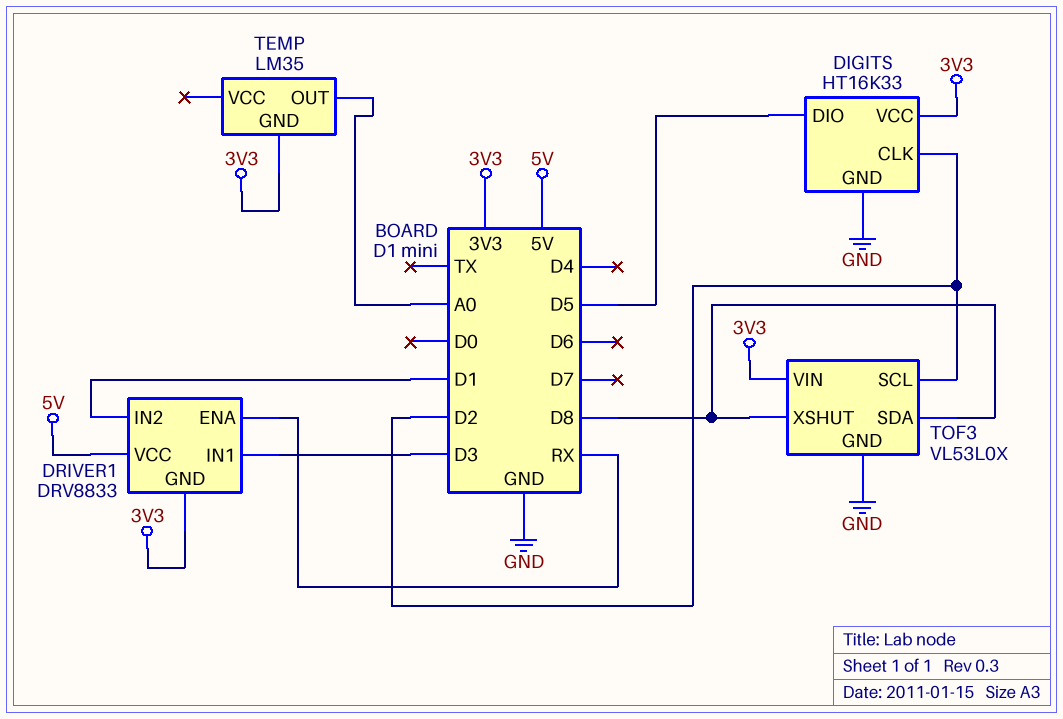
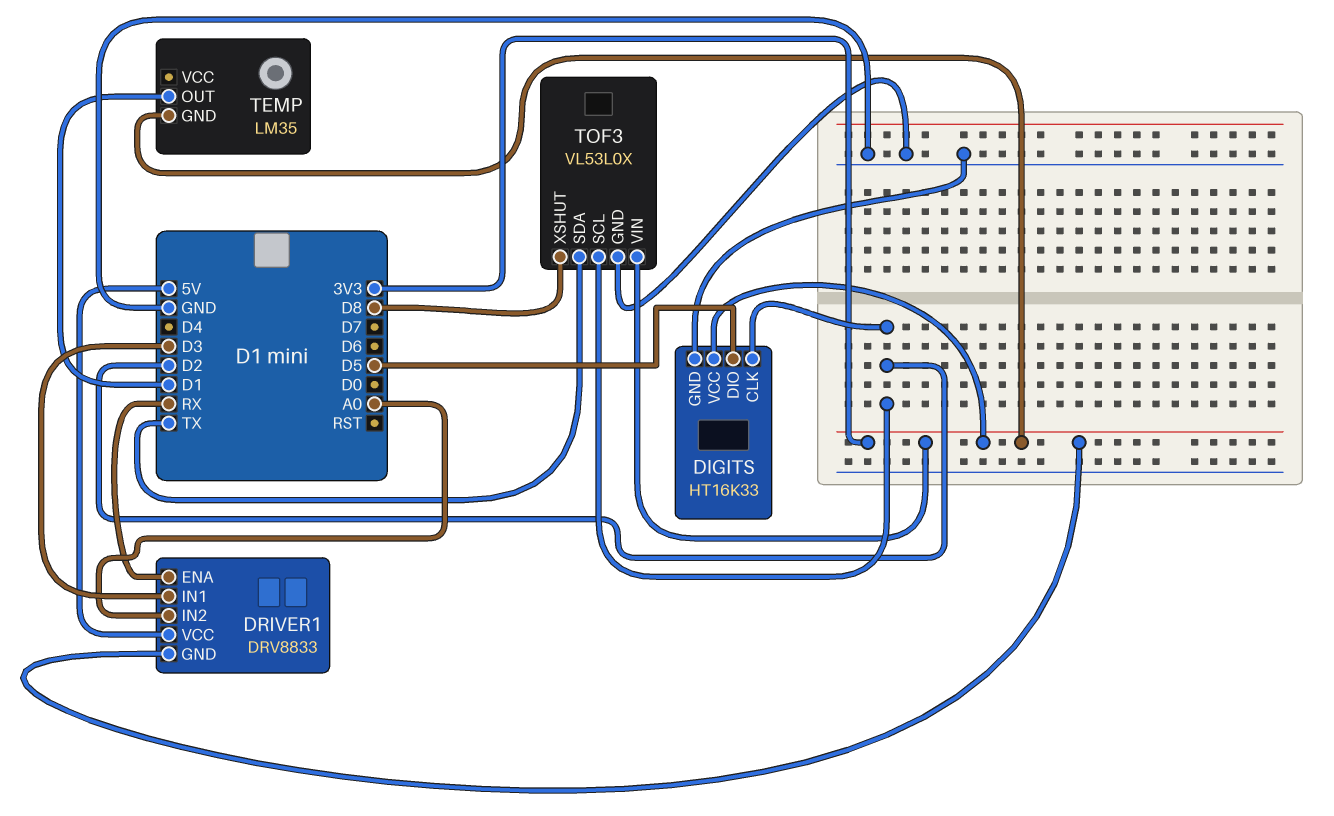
DRIVER1 pin IN2: D1 -> A0
TEMP pin OUT: A0 -> D1
TOF3 pin SDA: D8 -> TX

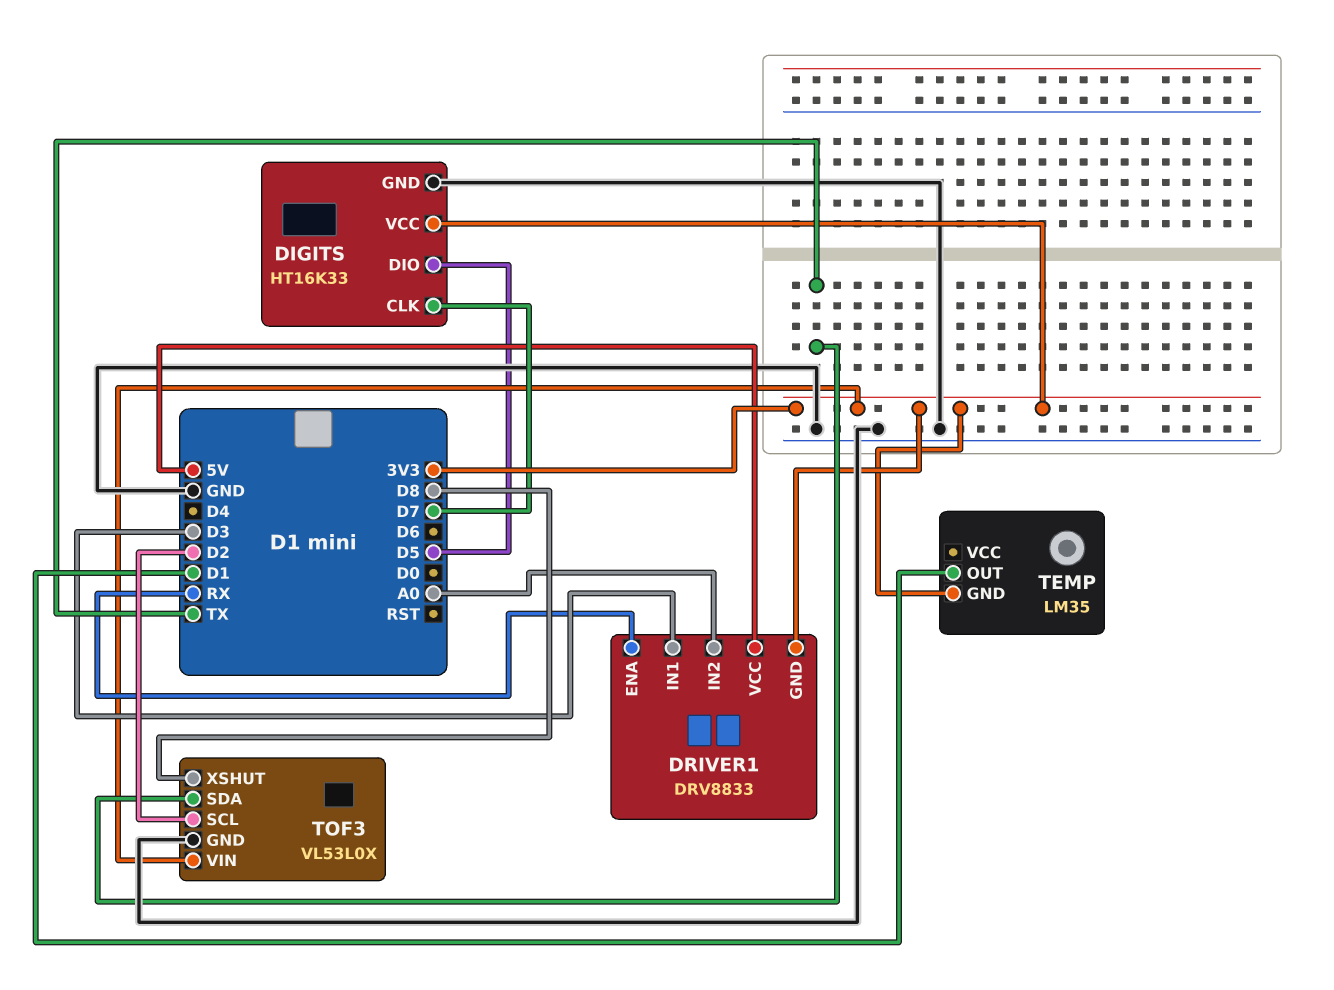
DIGITS pin CLK: D2 -> D7

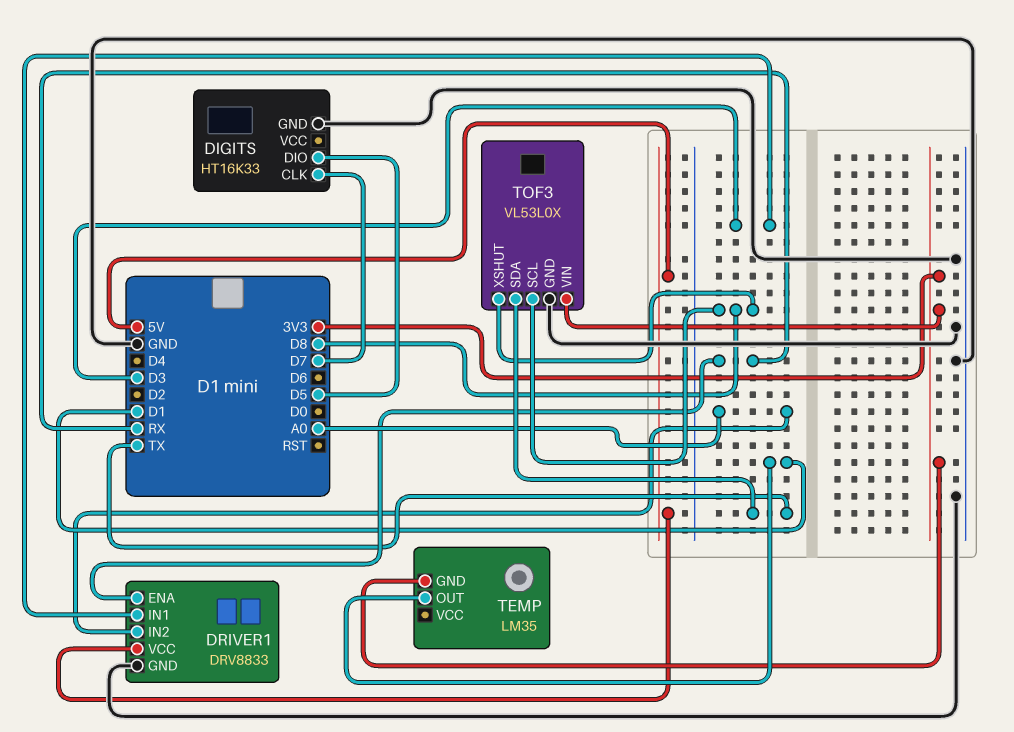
DIGITS pin VCC: 3V3 -> none
DRIVER1 pin GND: 3V3 -> GND
TOF3 pin SCL: D2 -> D8

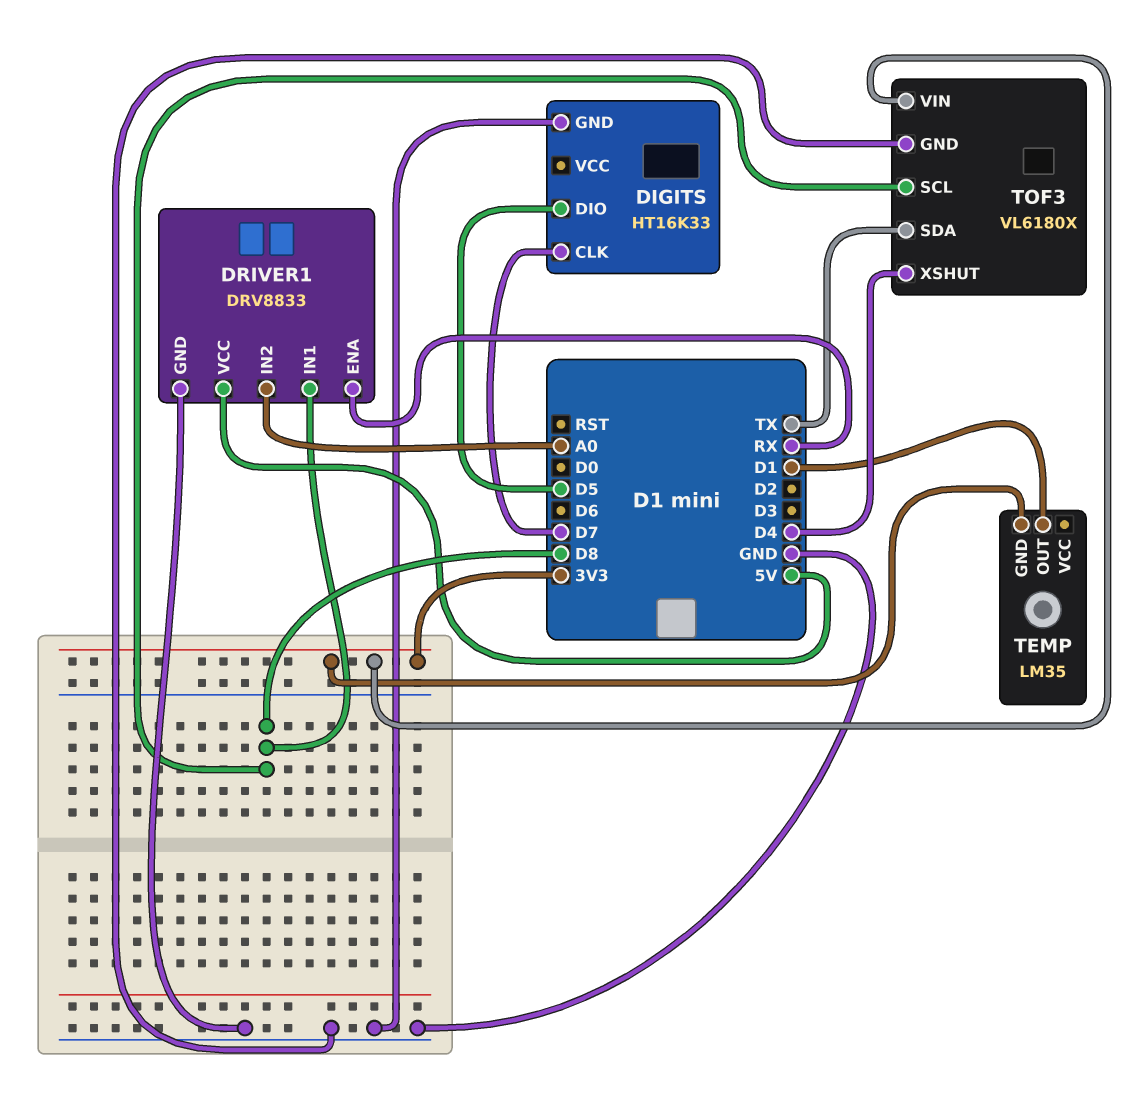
DRIVER1 pin IN1: D3 -> D8
TOF3: VL53L0X -> VL6180X
TOF3 pin XSHUT: D8 -> D4

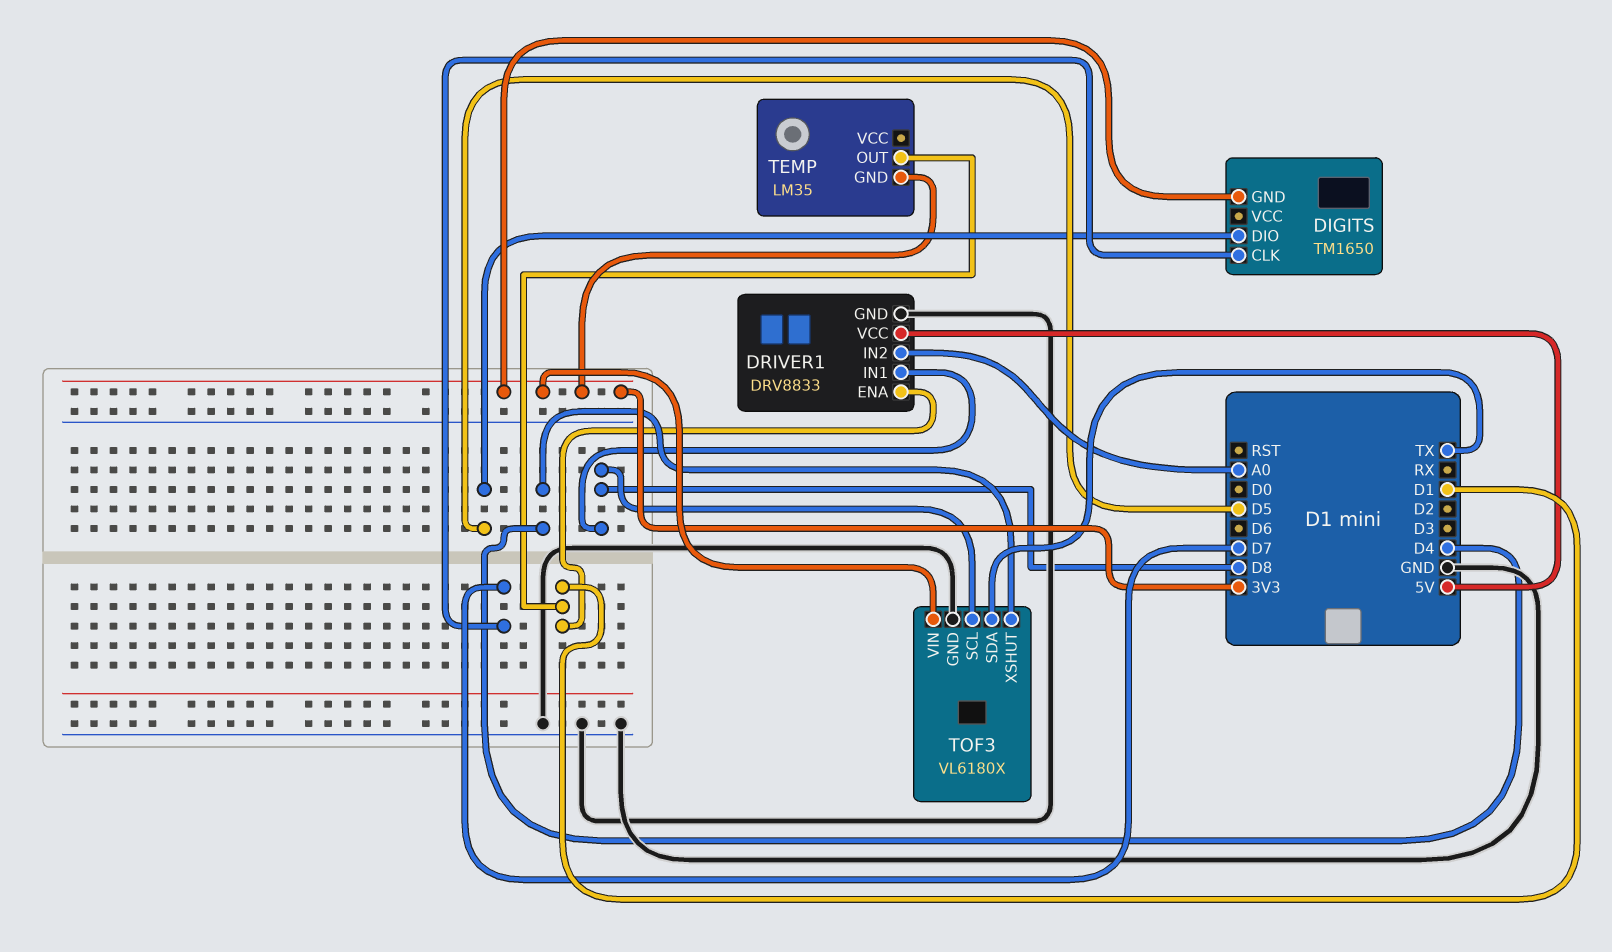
DIGITS: HT16K33 -> TM1650
DIGITS pin GND: GND -> 3V3
DRIVER1 pin ENA: RX -> D1

